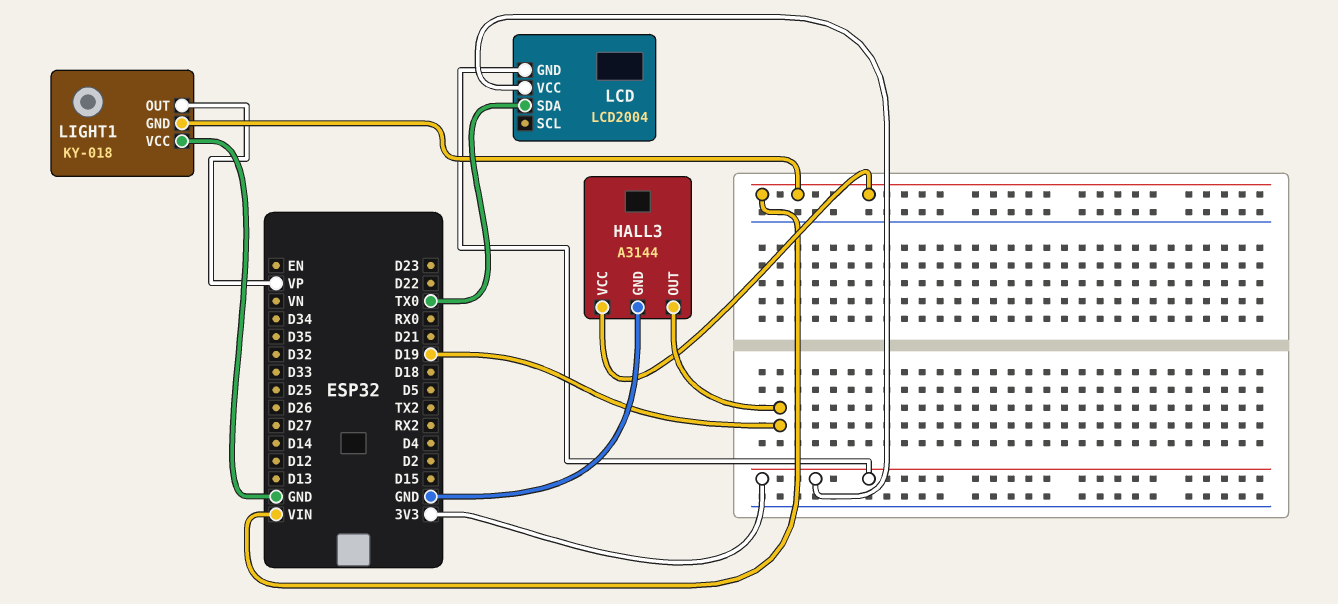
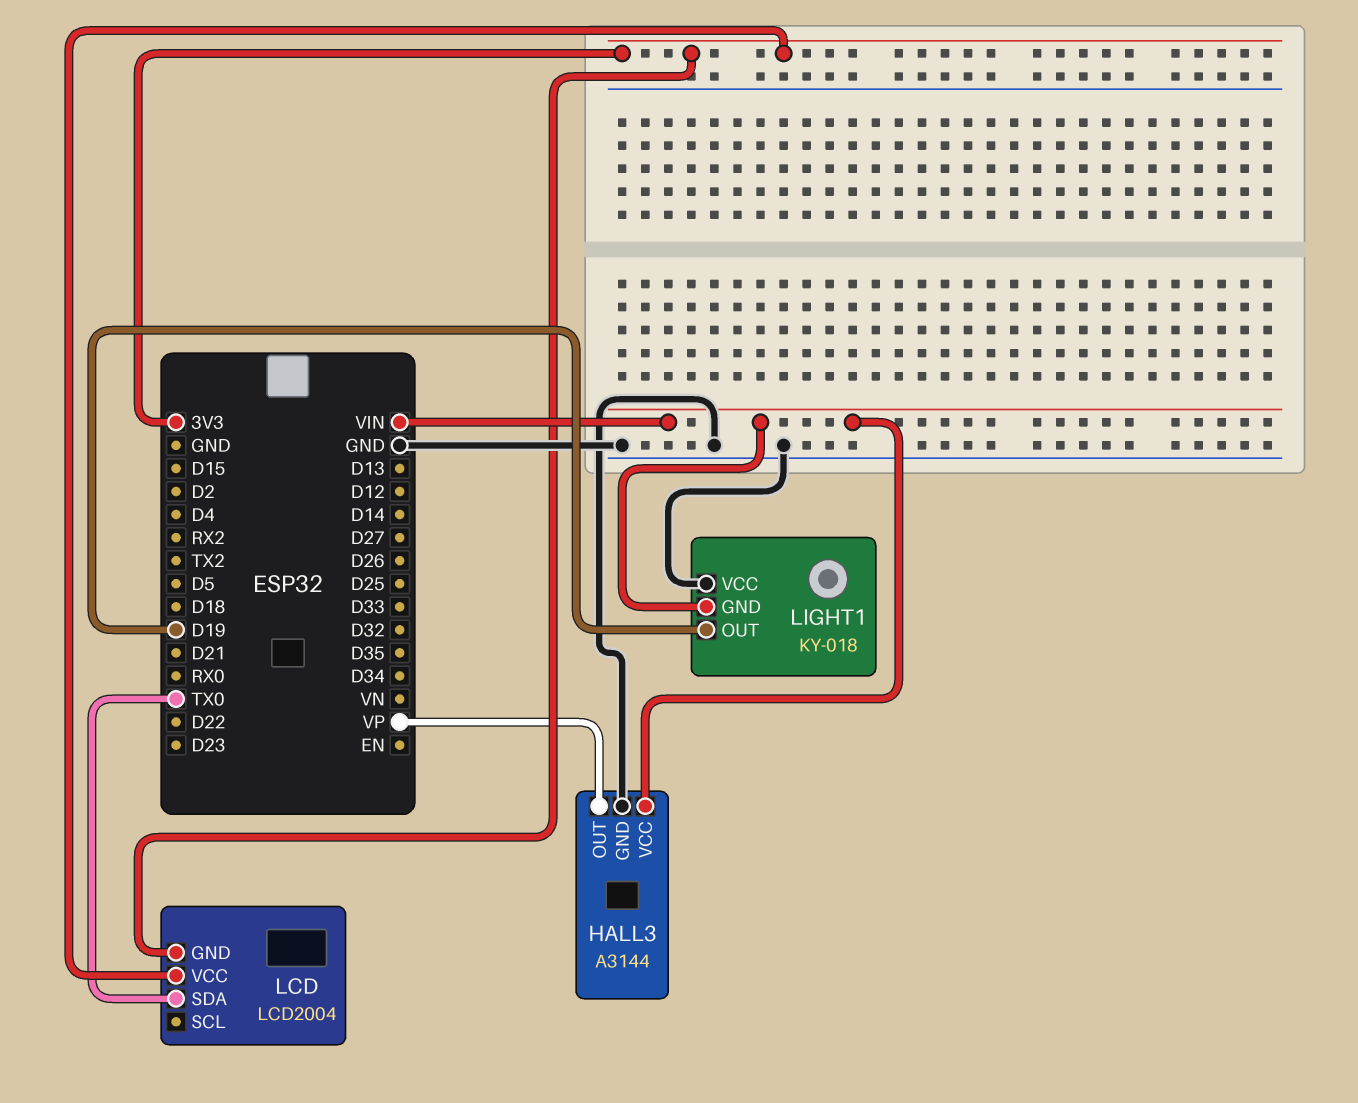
HALL3 pin OUT: D19 -> VP
LIGHT1 pin OUT: VP -> D19

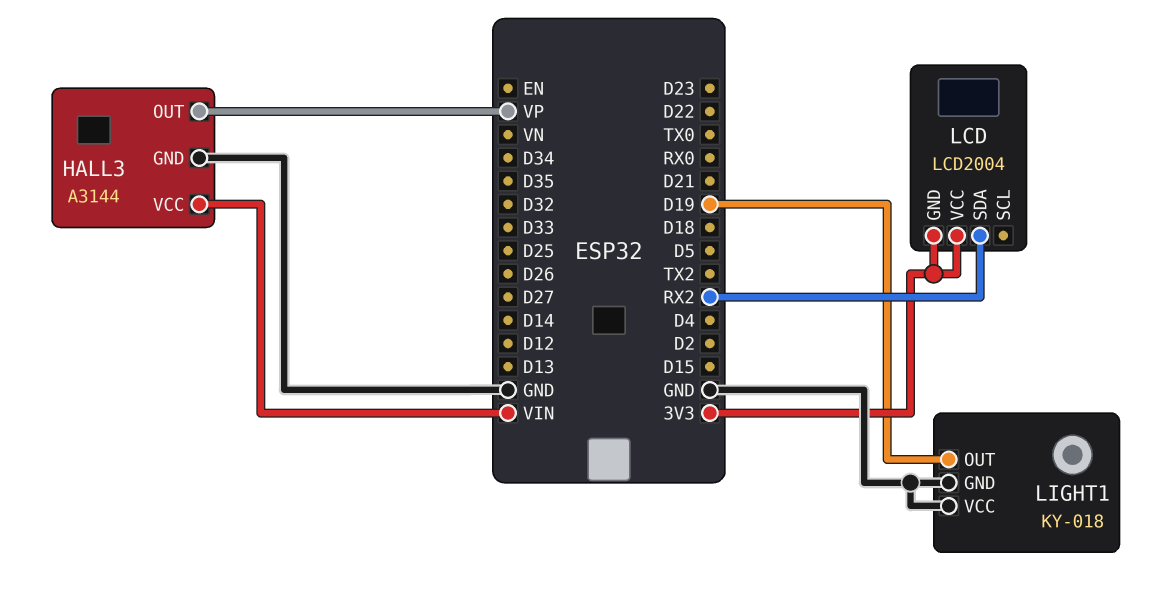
LCD pin SDA: TX0 -> RX2
LIGHT1 pin GND: VIN -> GND

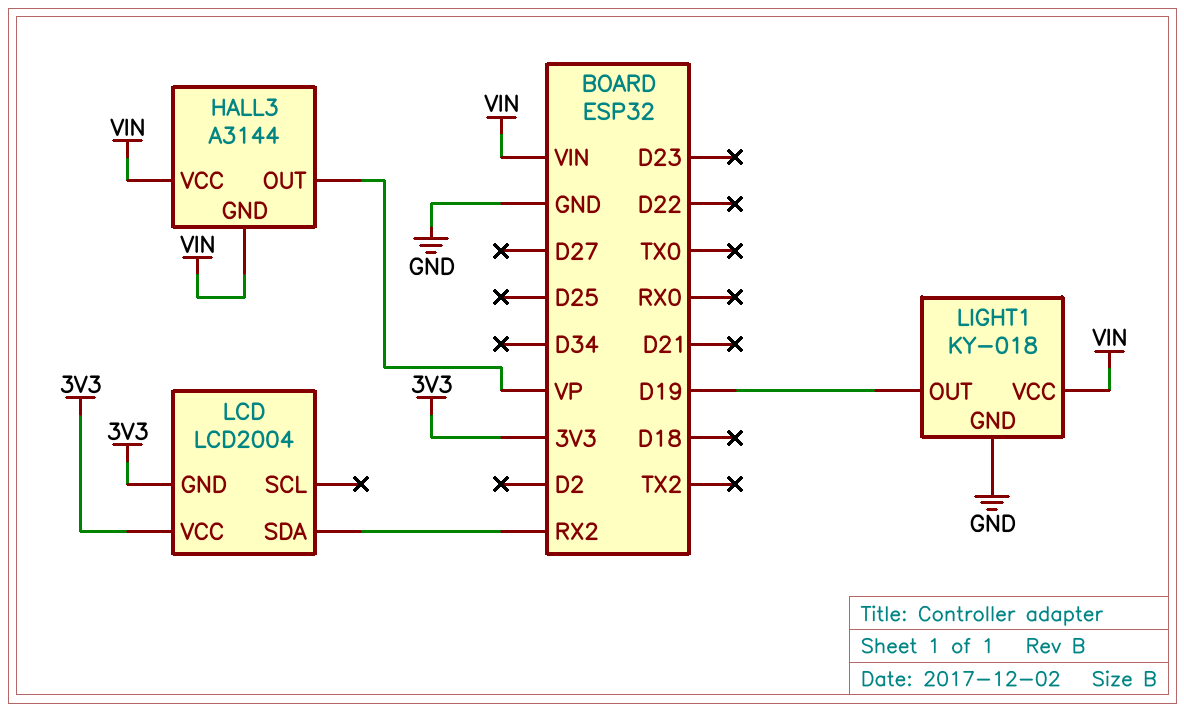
HALL3 pin GND: GND -> VIN
LIGHT1 pin VCC: GND -> VIN

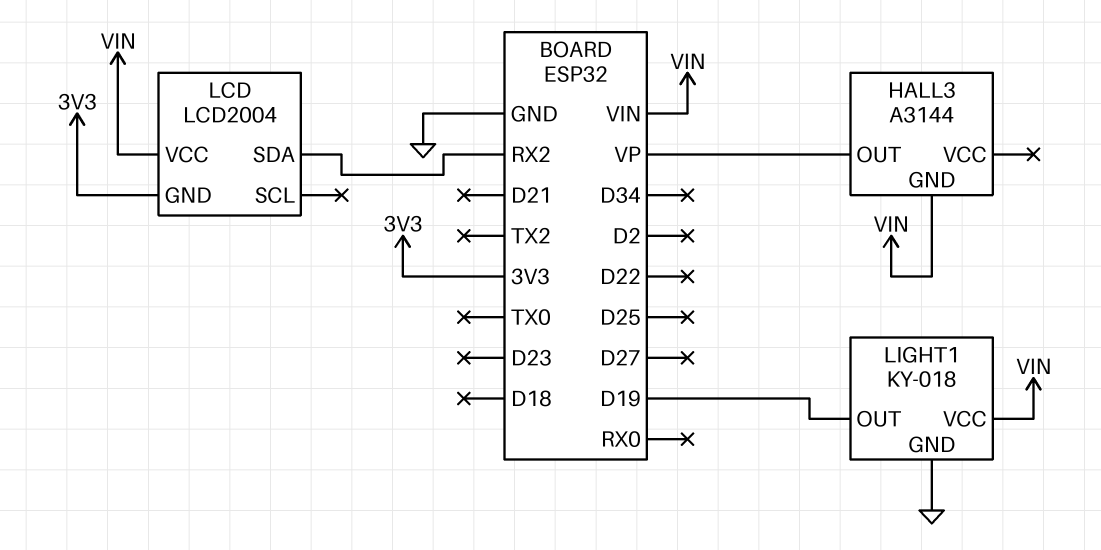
HALL3 pin VCC: VIN -> none
LCD pin VCC: 3V3 -> VIN

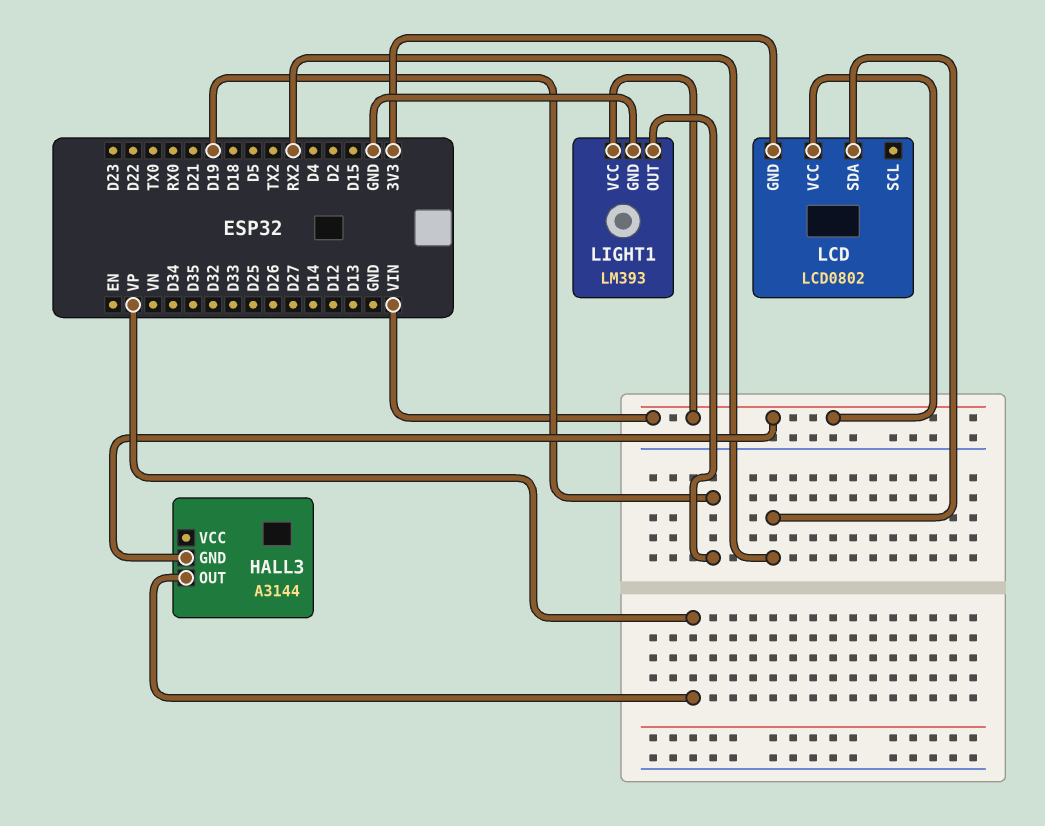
LCD: LCD2004 -> LCD0802
LIGHT1: KY-018 -> LM393

